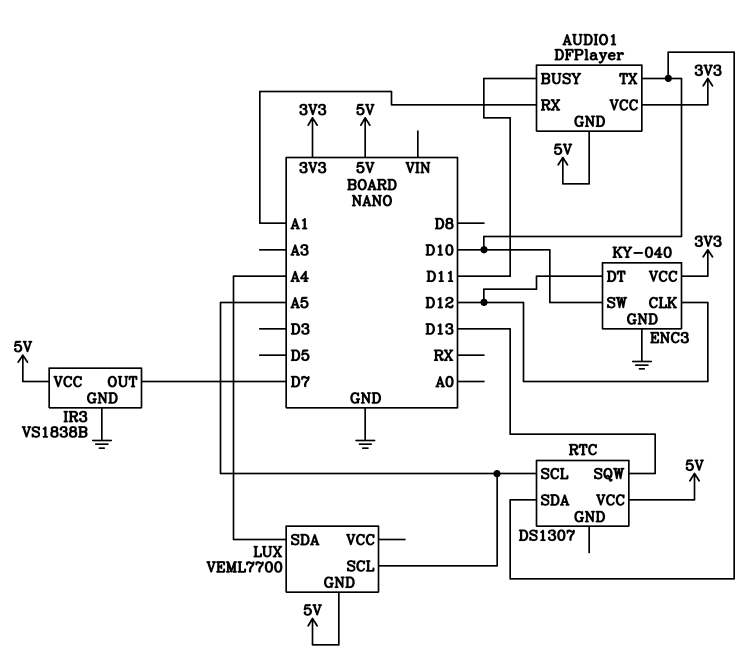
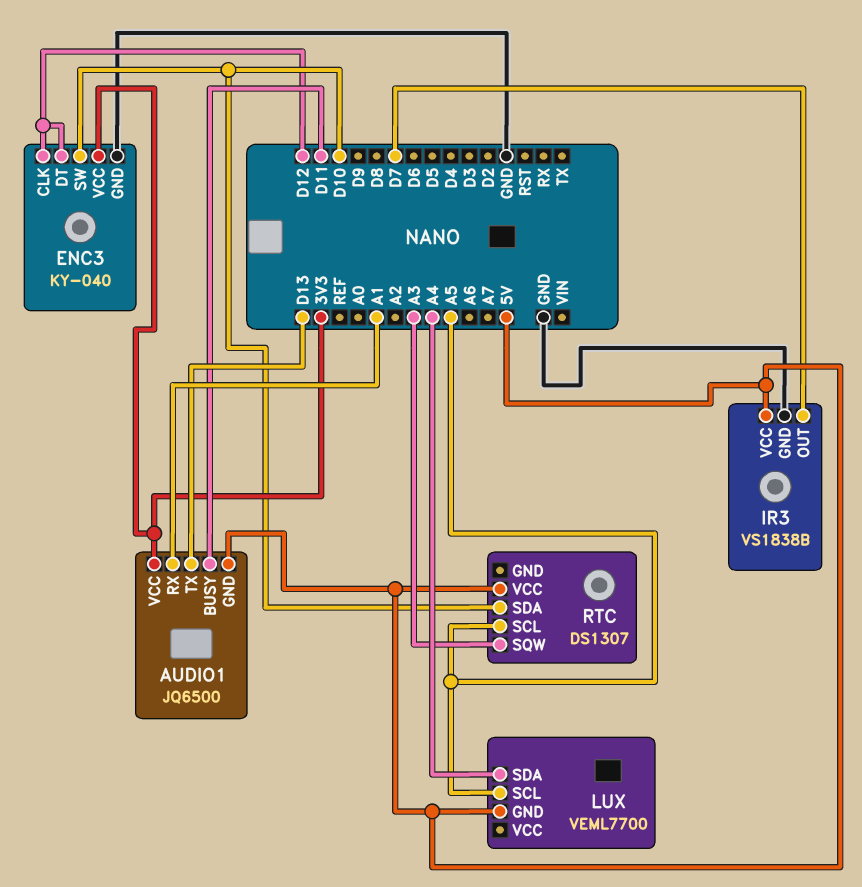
AUDIO1: DFPlayer -> JQ6500
AUDIO1 pin TX: D10 -> D13
RTC pin SQW: D13 -> A3

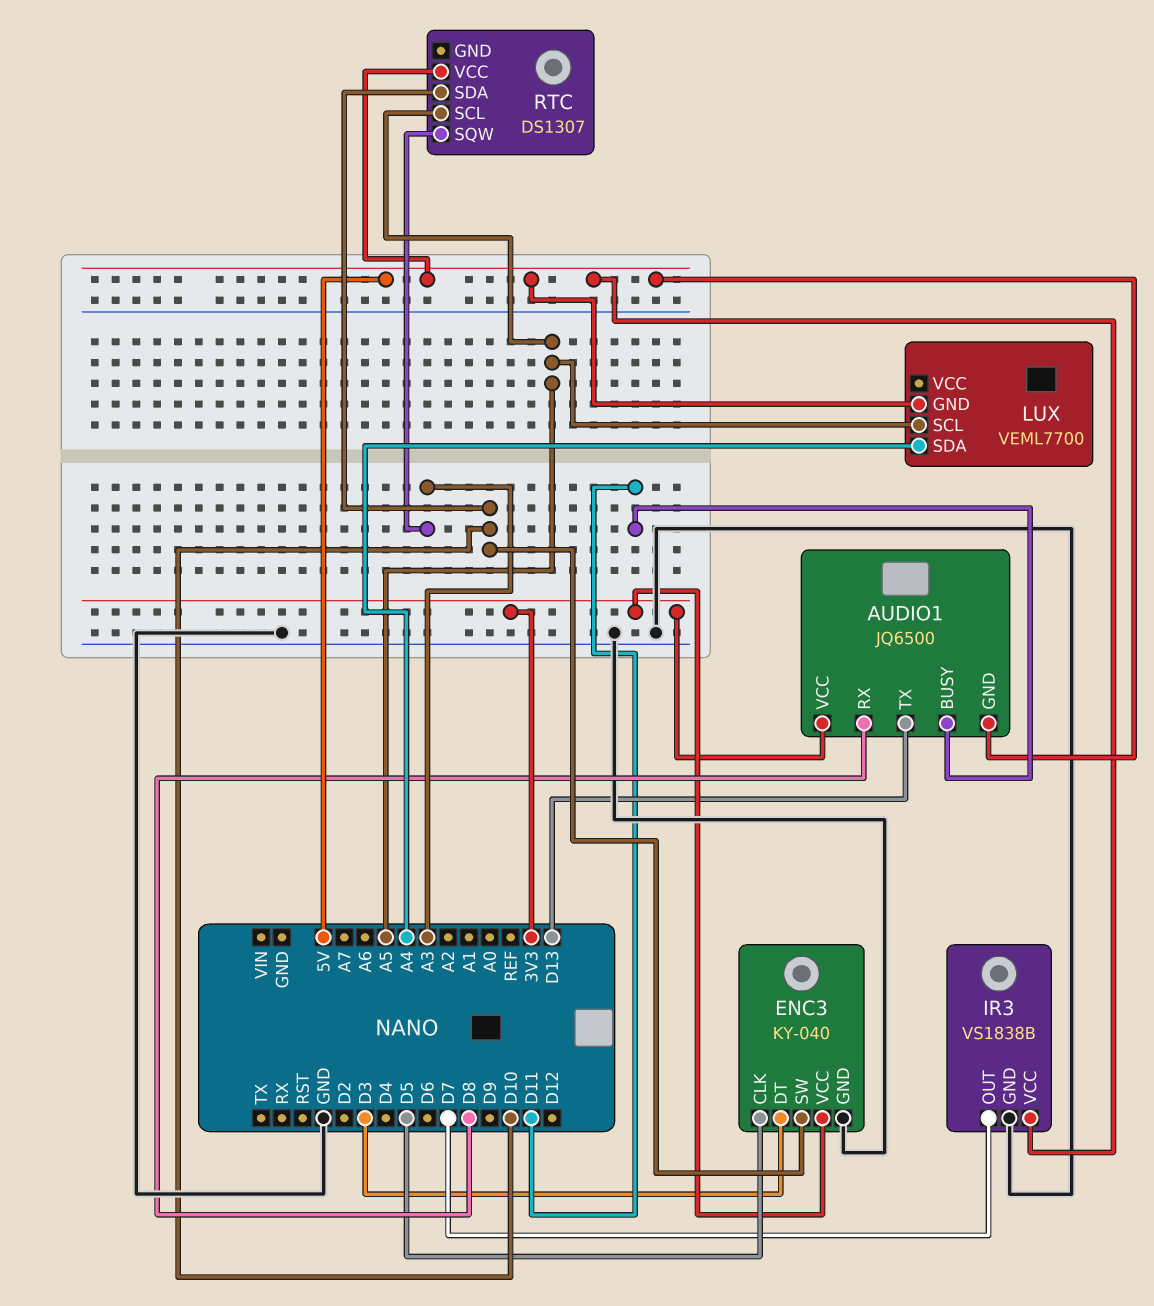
AUDIO1 pin RX: A1 -> D8
ENC3 pin CLK: D12 -> D5
ENC3 pin DT: D12 -> D3

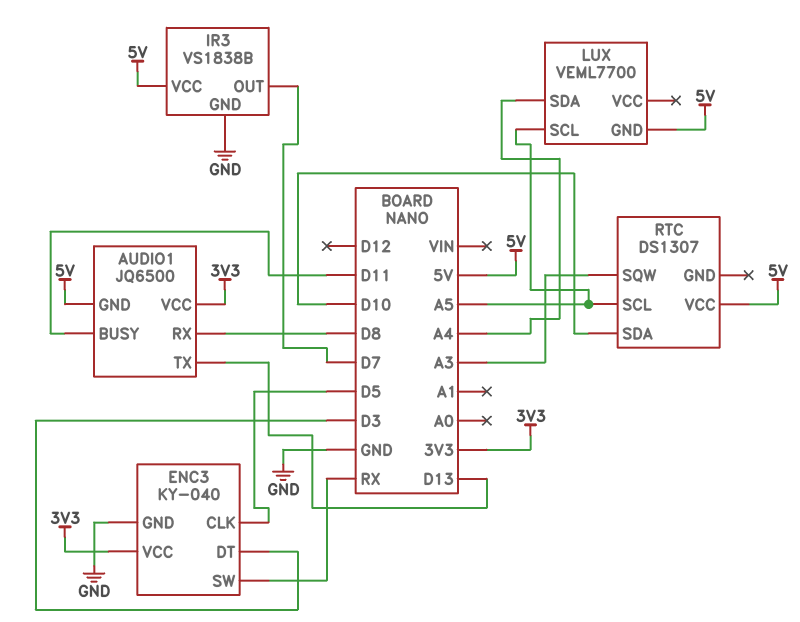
ENC3 pin SW: D10 -> RX

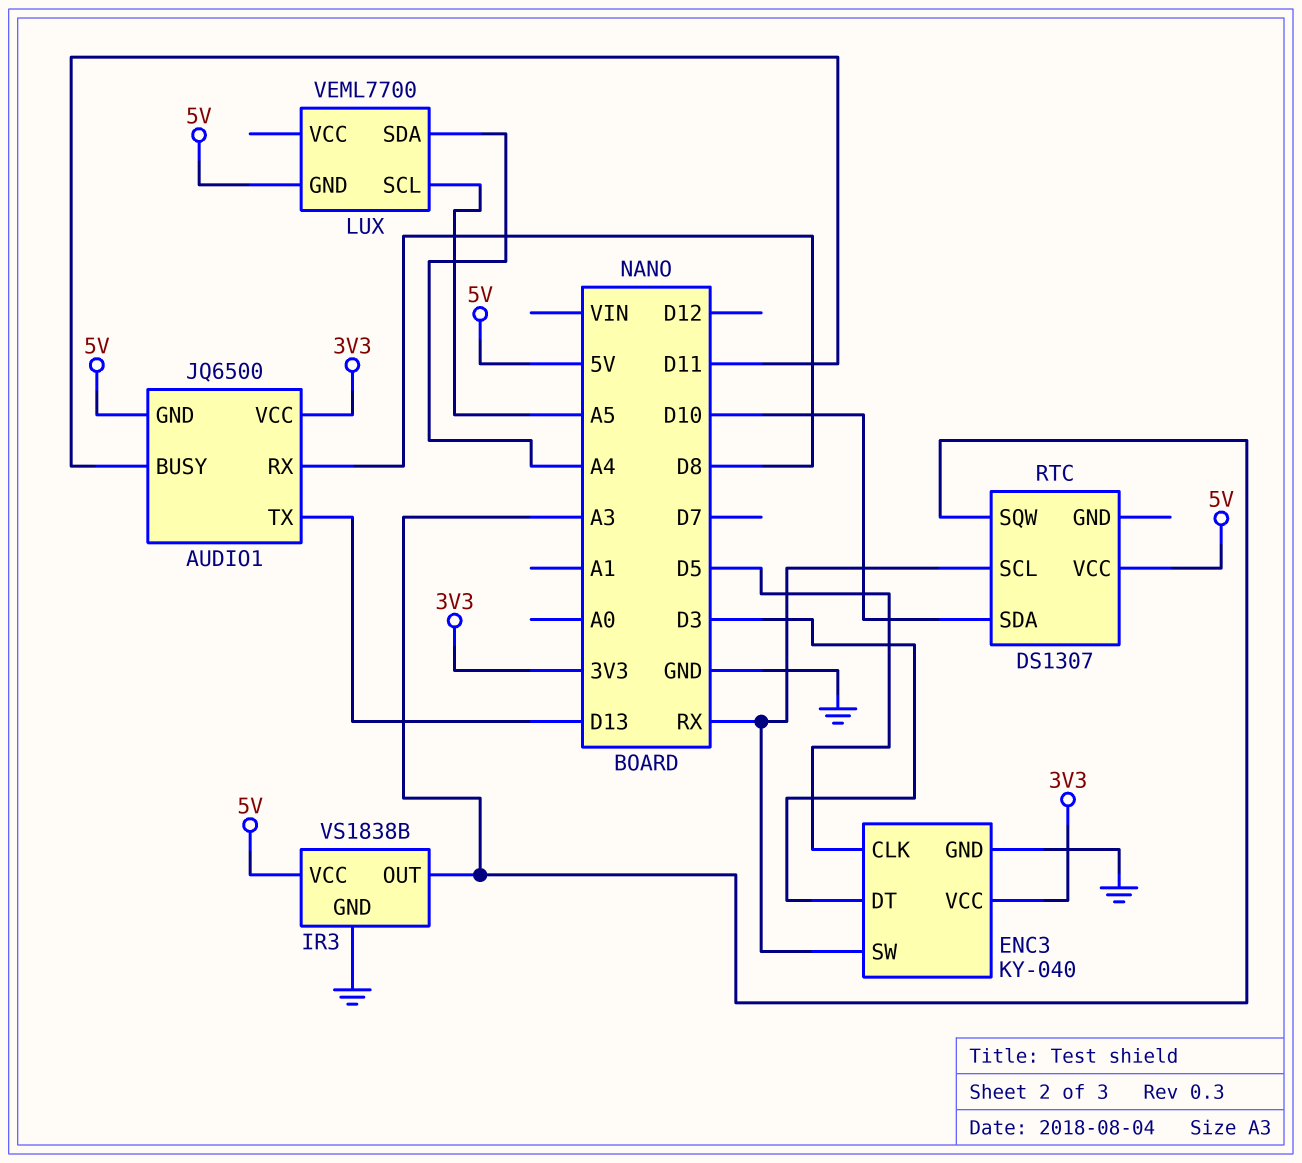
IR3 pin OUT: D7 -> A3
RTC pin SCL: A5 -> RX

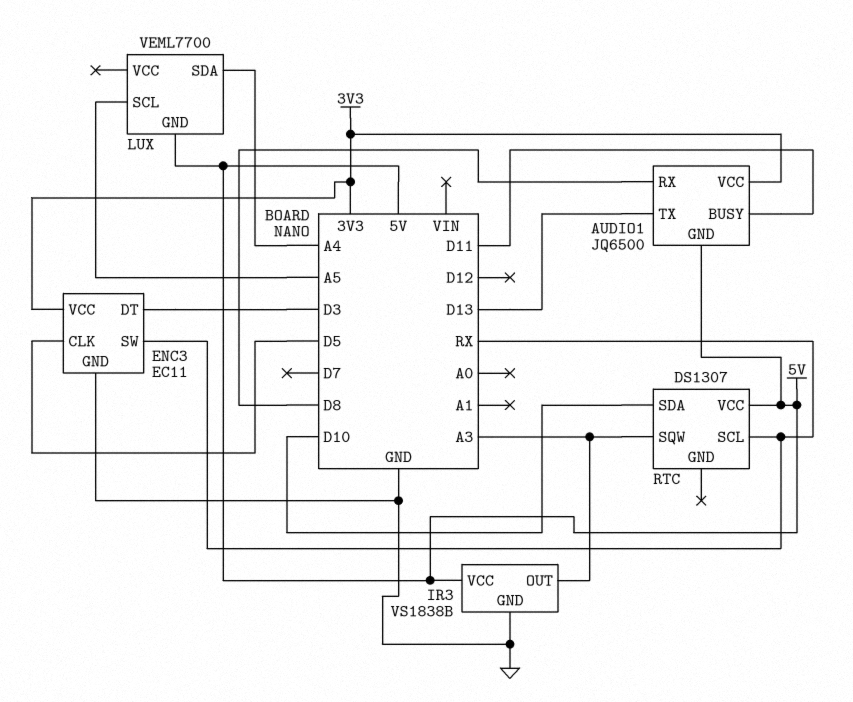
ENC3: KY-040 -> EC11

